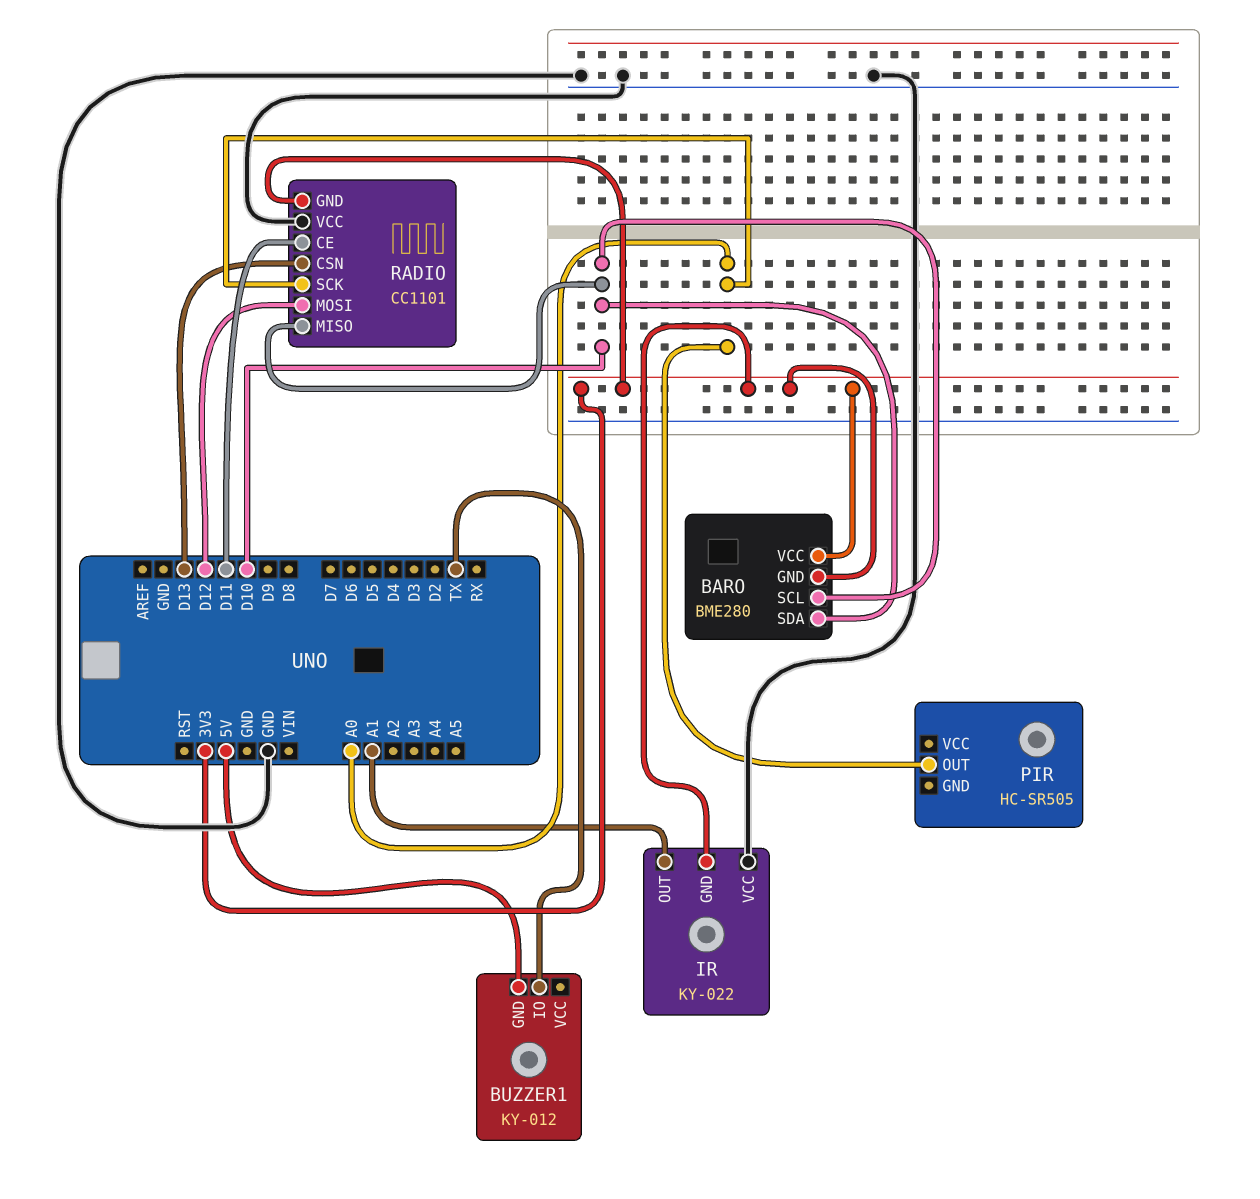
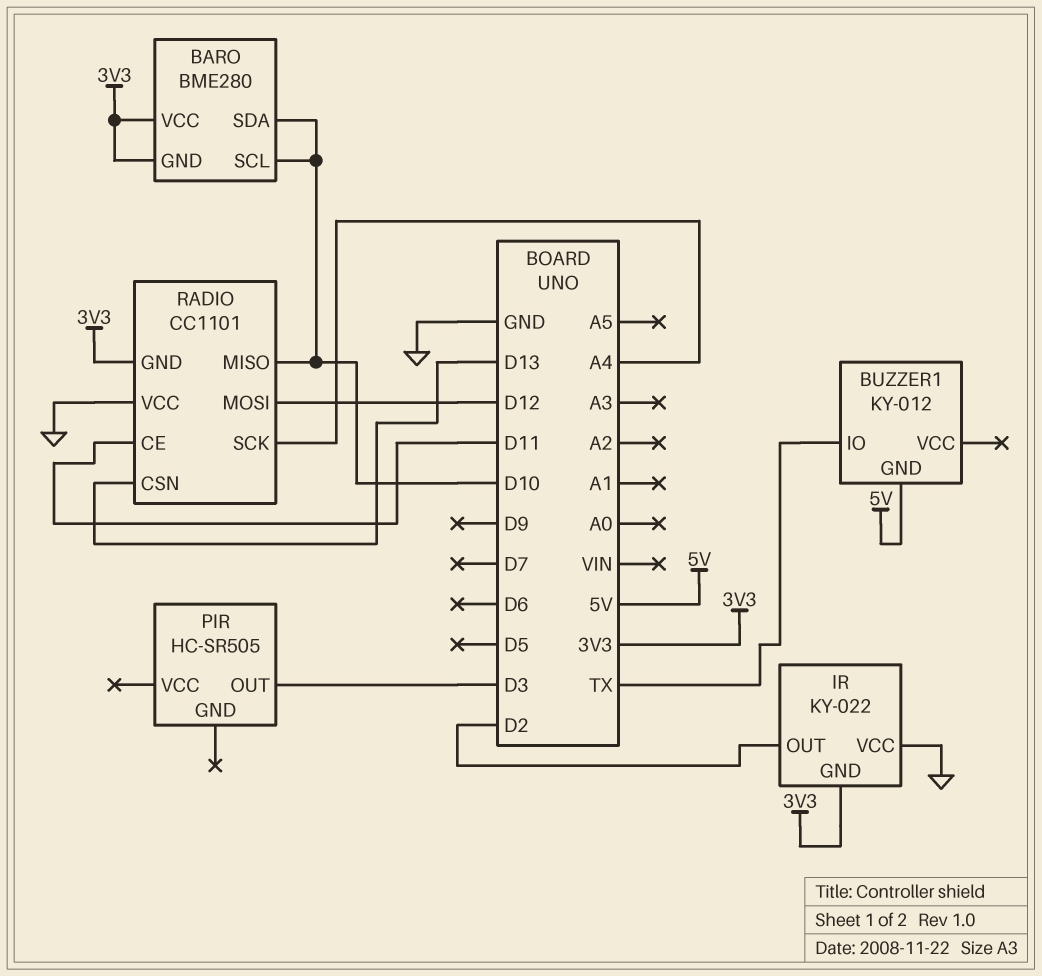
IR pin OUT: A1 -> D2
PIR pin OUT: A0 -> D3
RADIO pin SCK: A0 -> A4

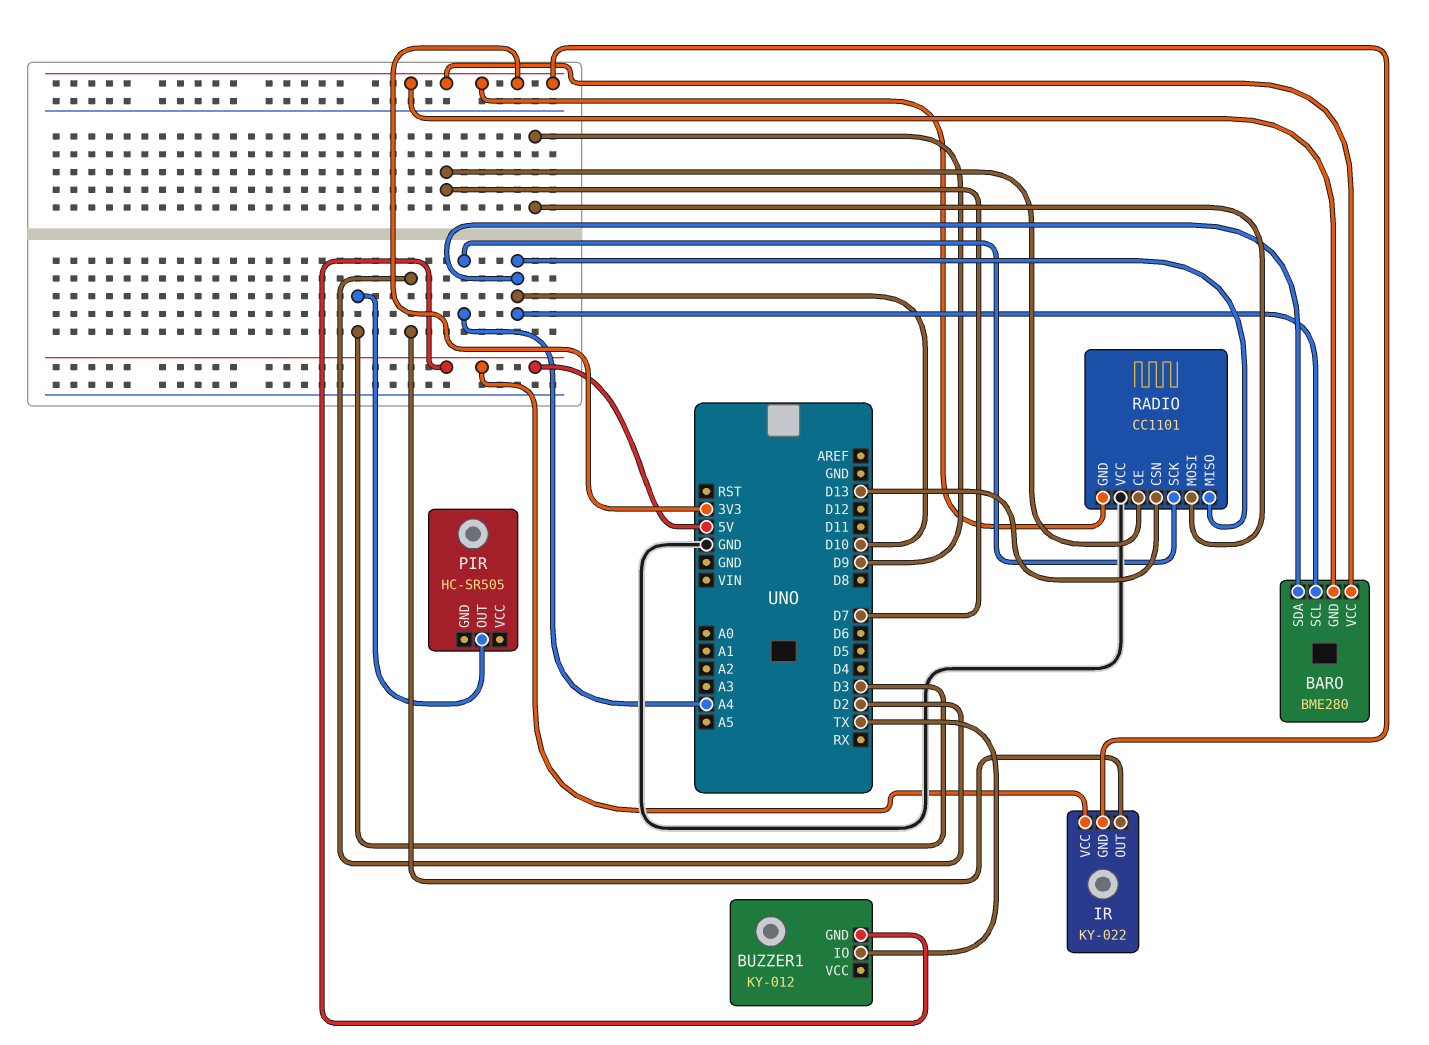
IR pin VCC: GND -> 5V
RADIO pin CE: D11 -> D7
RADIO pin MOSI: D12 -> D9

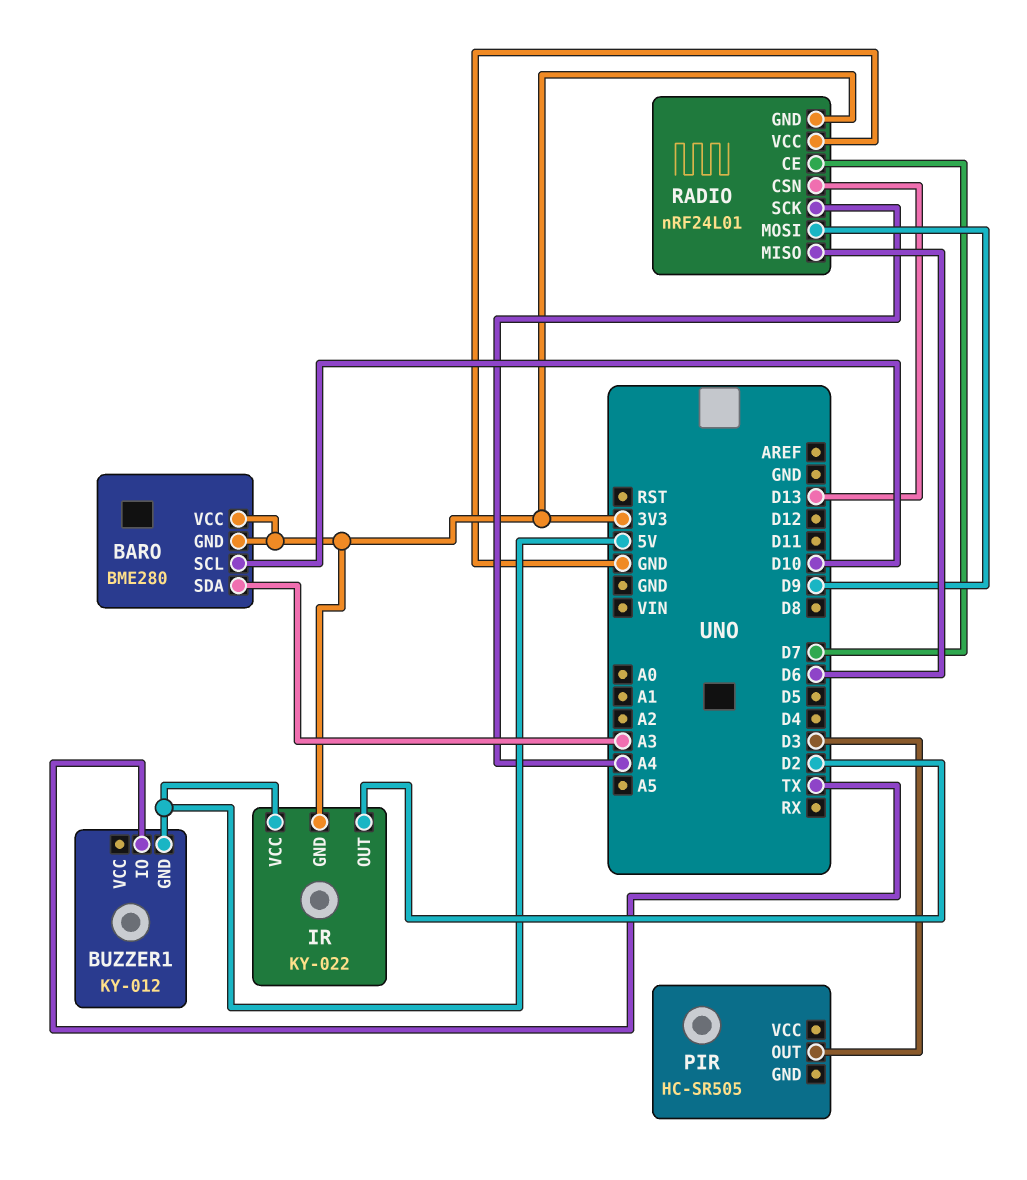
BARO pin SDA: D10 -> A3
RADIO: CC1101 -> nRF24L01
RADIO pin MISO: D10 -> D6

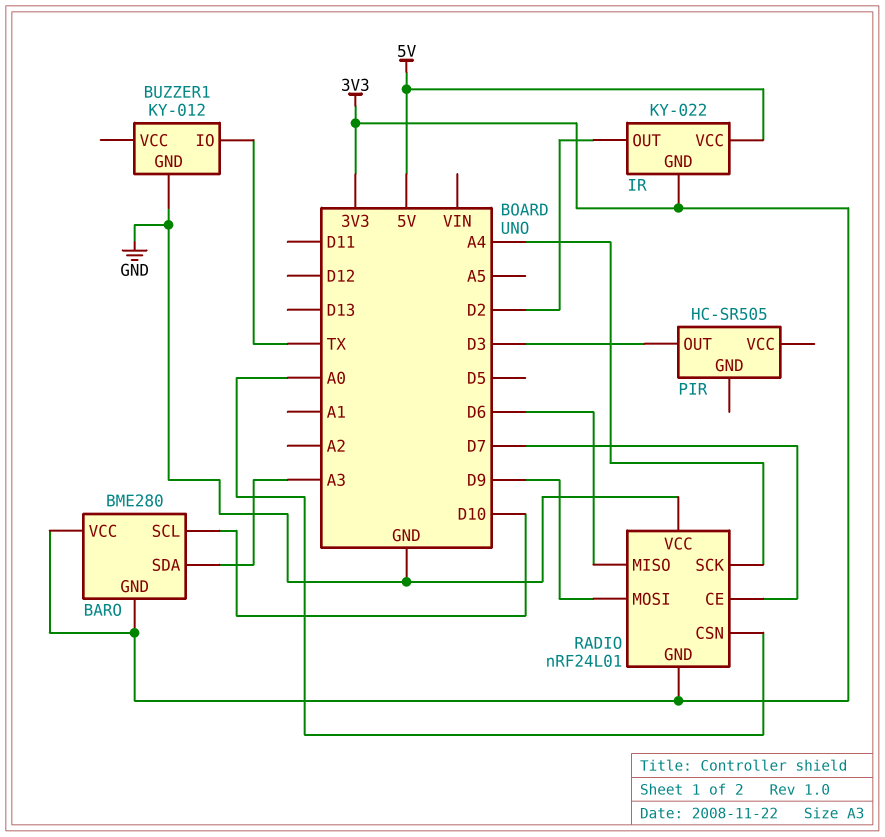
BUZZER1 pin GND: 5V -> GND
RADIO pin CSN: D13 -> A0

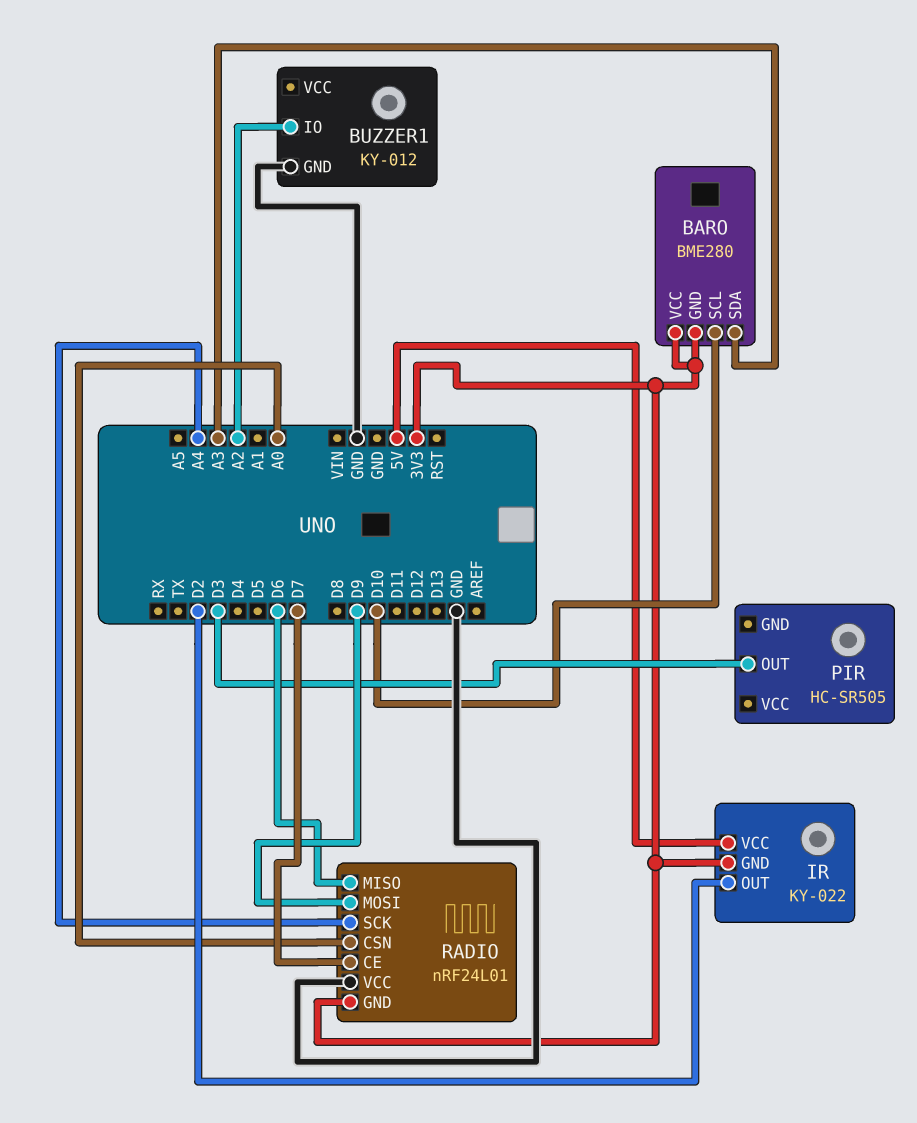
BUZZER1 pin IO: TX -> A2

